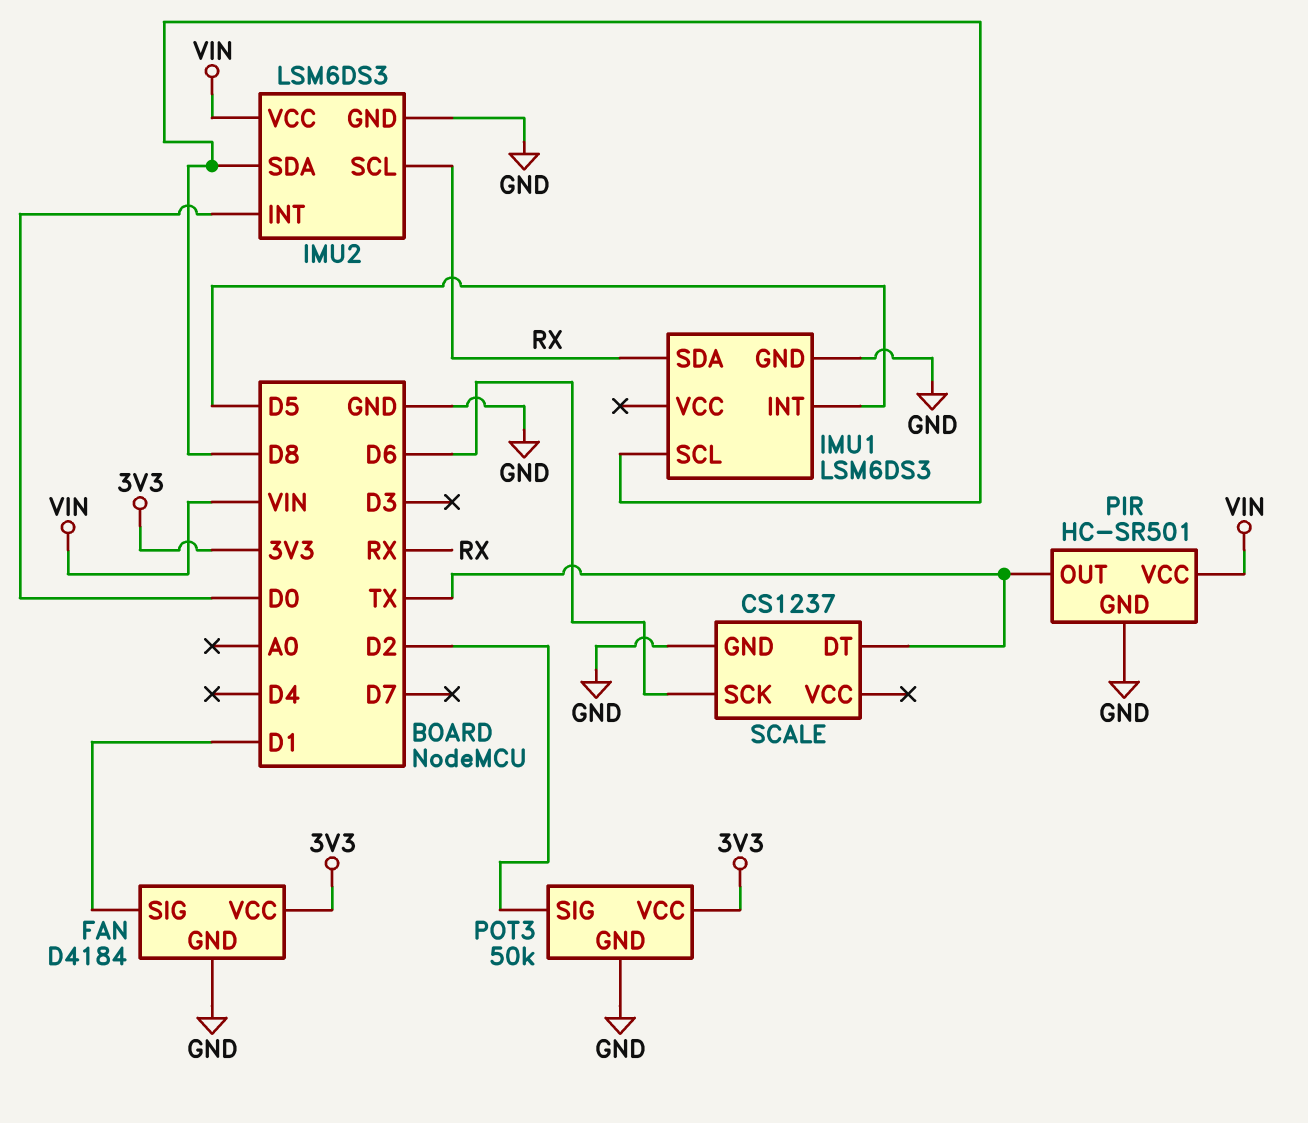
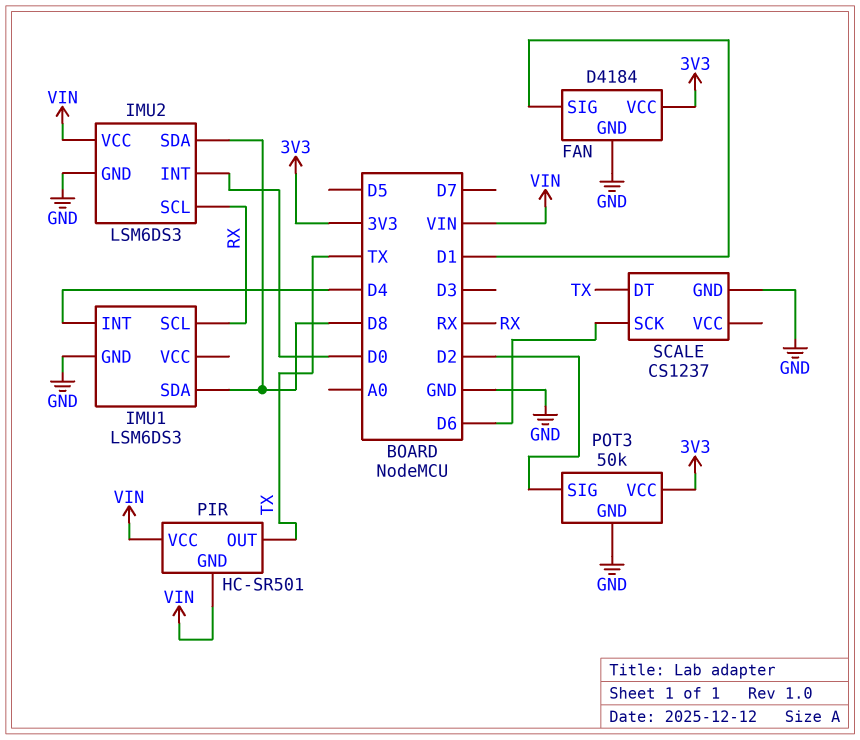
IMU1 pin INT: D5 -> D4
IMU1 pin SCL: D8 -> RX
IMU1 pin SDA: RX -> D8
PIR pin GND: GND -> VIN

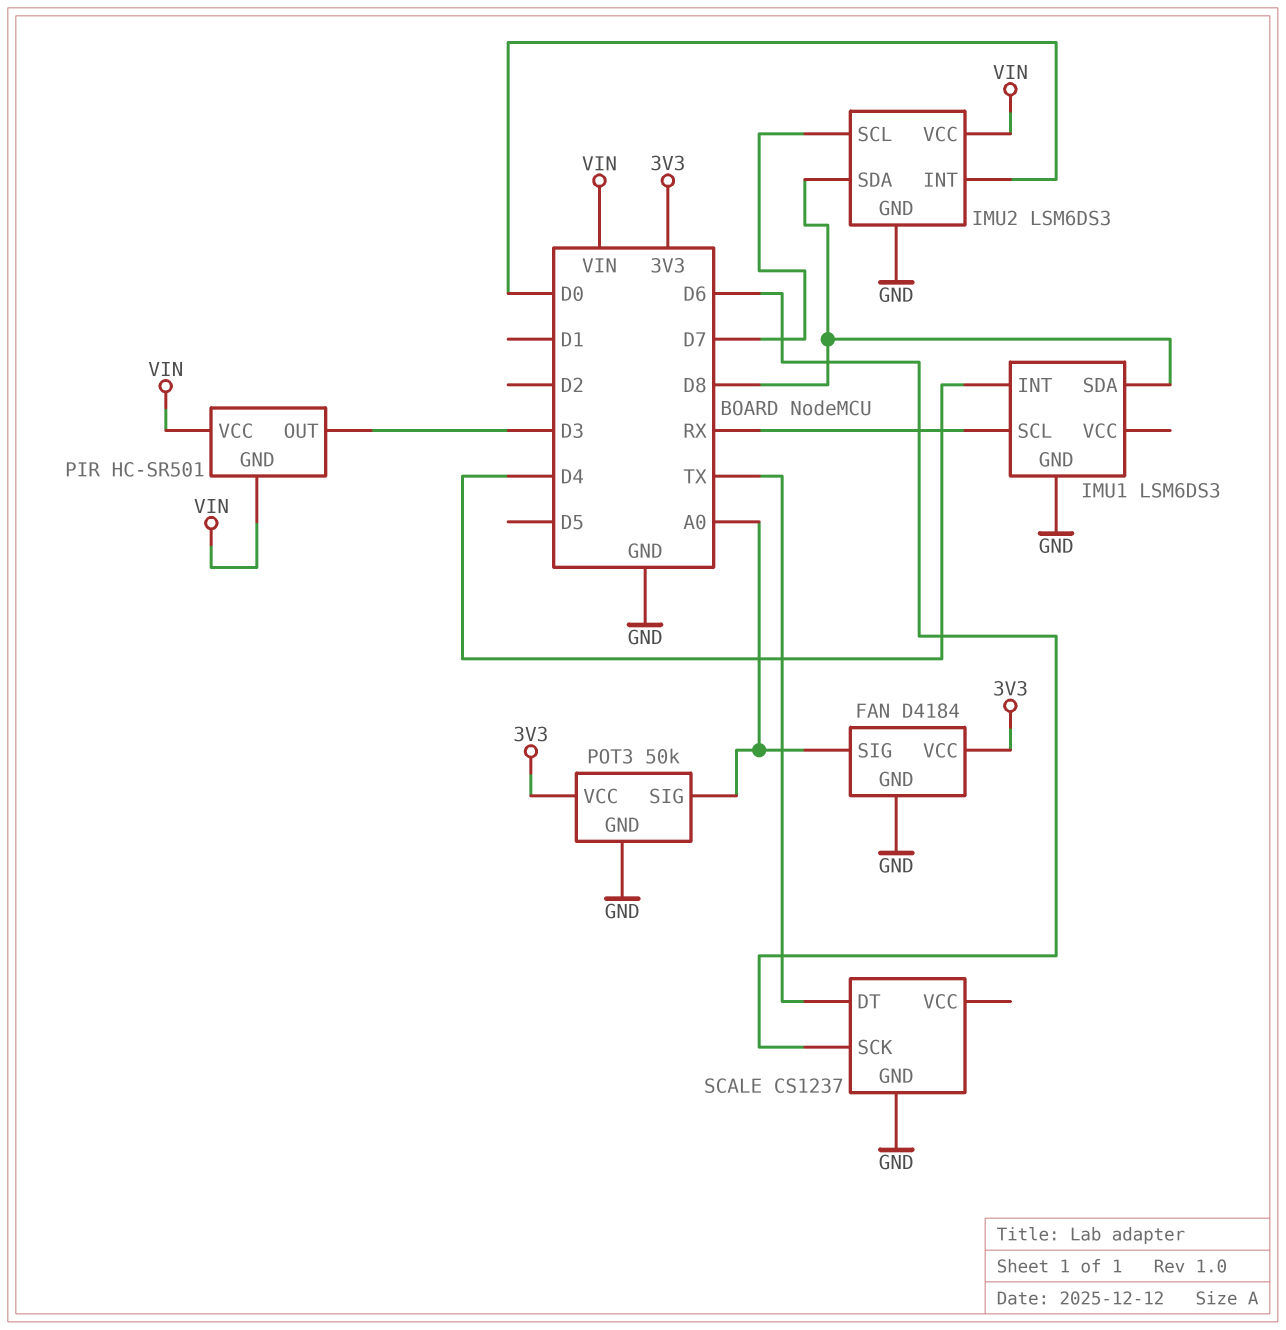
FAN pin SIG: D1 -> A0
IMU2 pin SCL: RX -> D7
PIR pin OUT: TX -> D3
POT3 pin SIG: D2 -> A0

